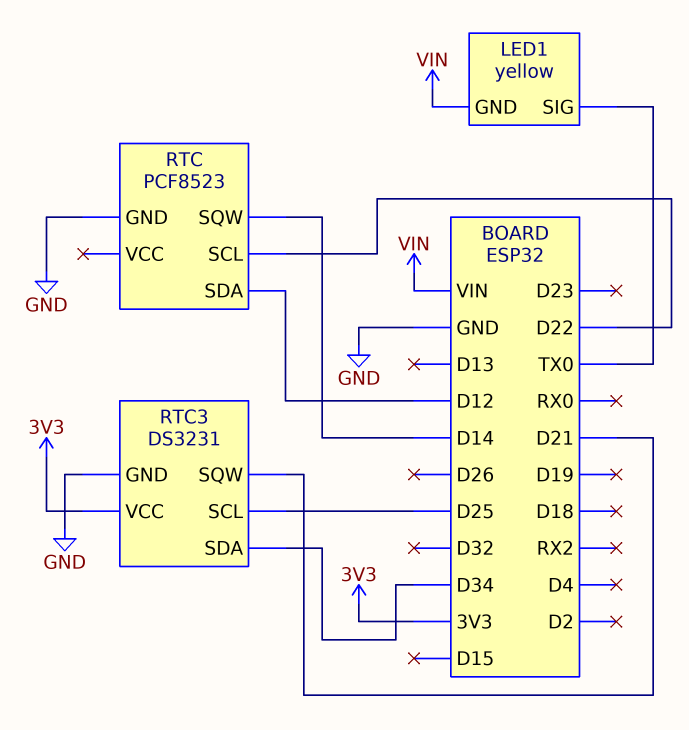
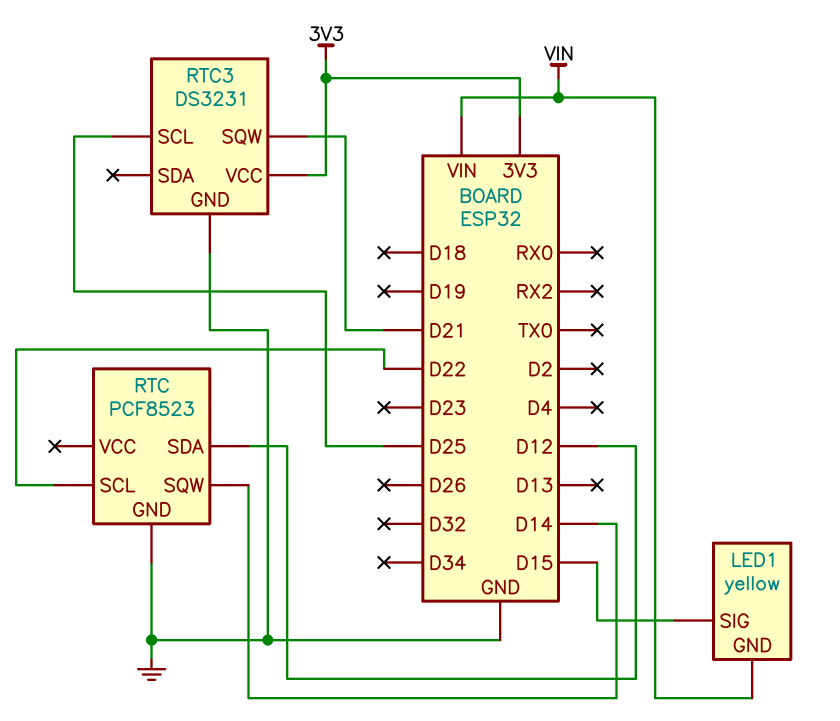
LED1 pin SIG: TX0 -> D15
RTC3 pin SDA: D34 -> none

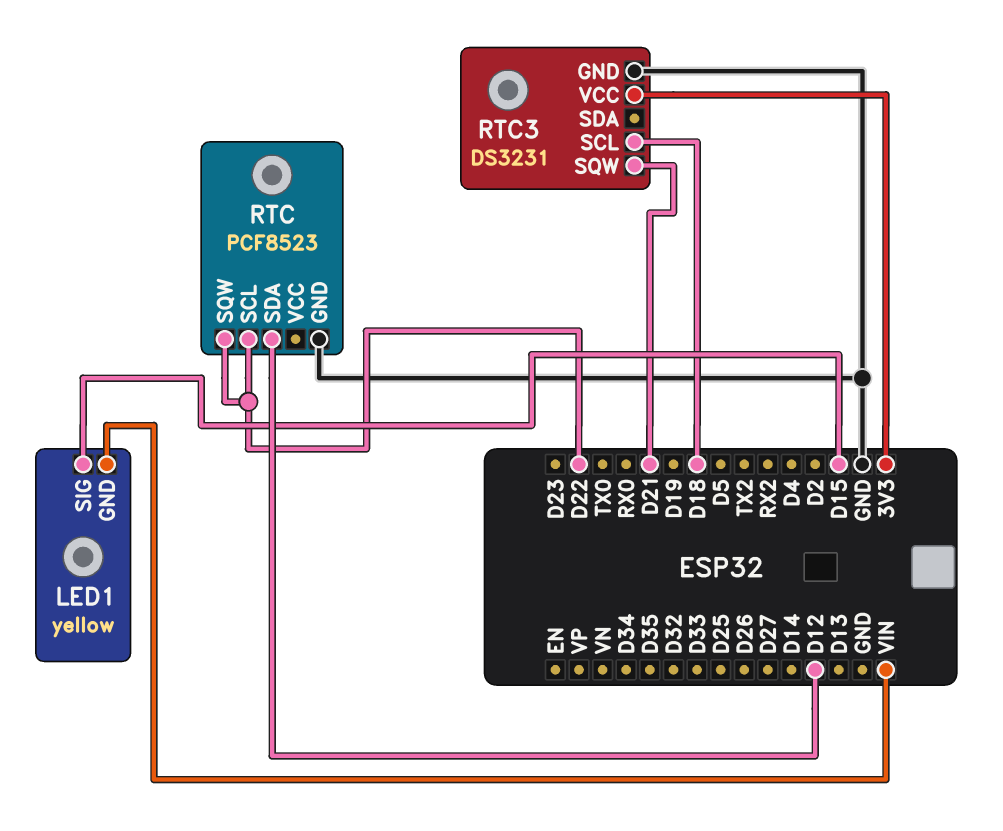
RTC pin SQW: D14 -> D22
RTC3 pin SCL: D25 -> D18

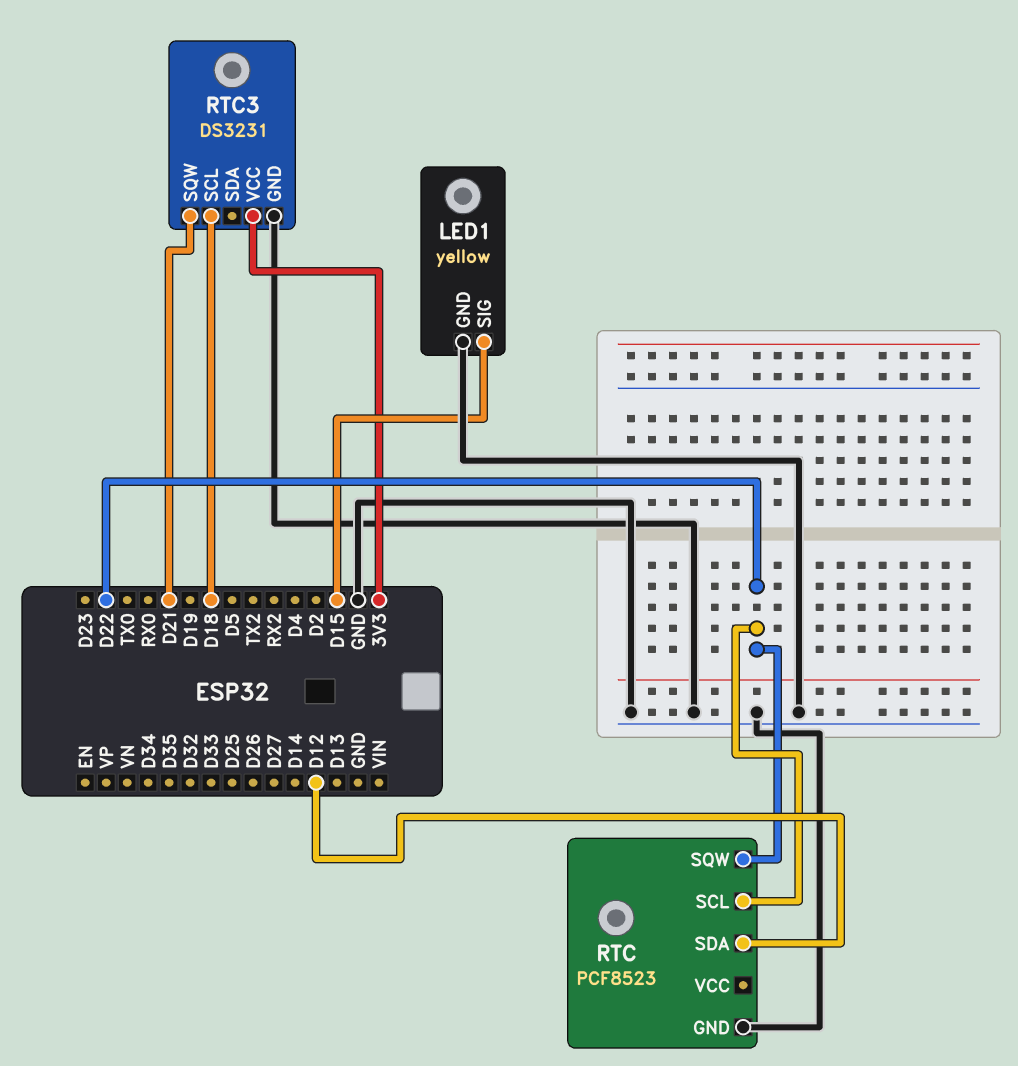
LED1 pin GND: VIN -> GND

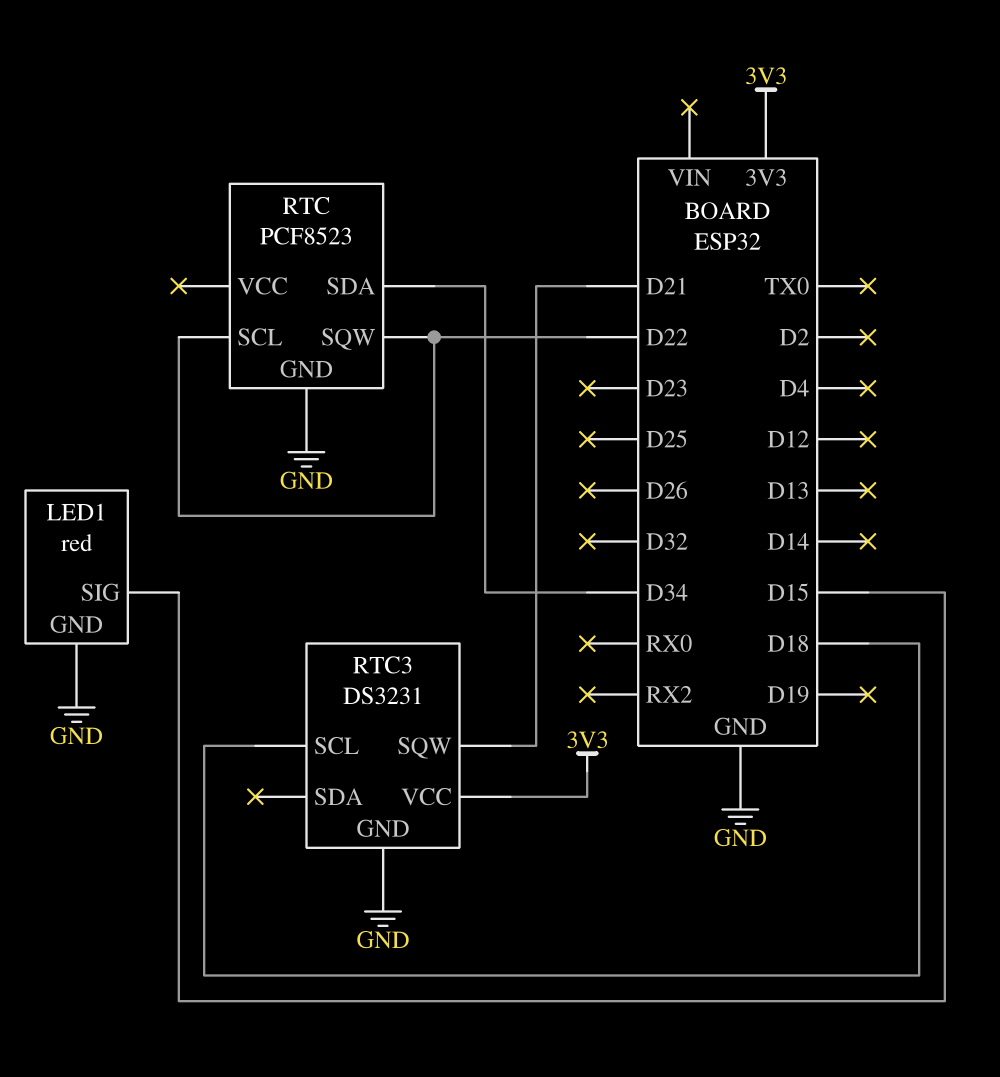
LED1: yellow -> red
RTC pin SDA: D12 -> D34

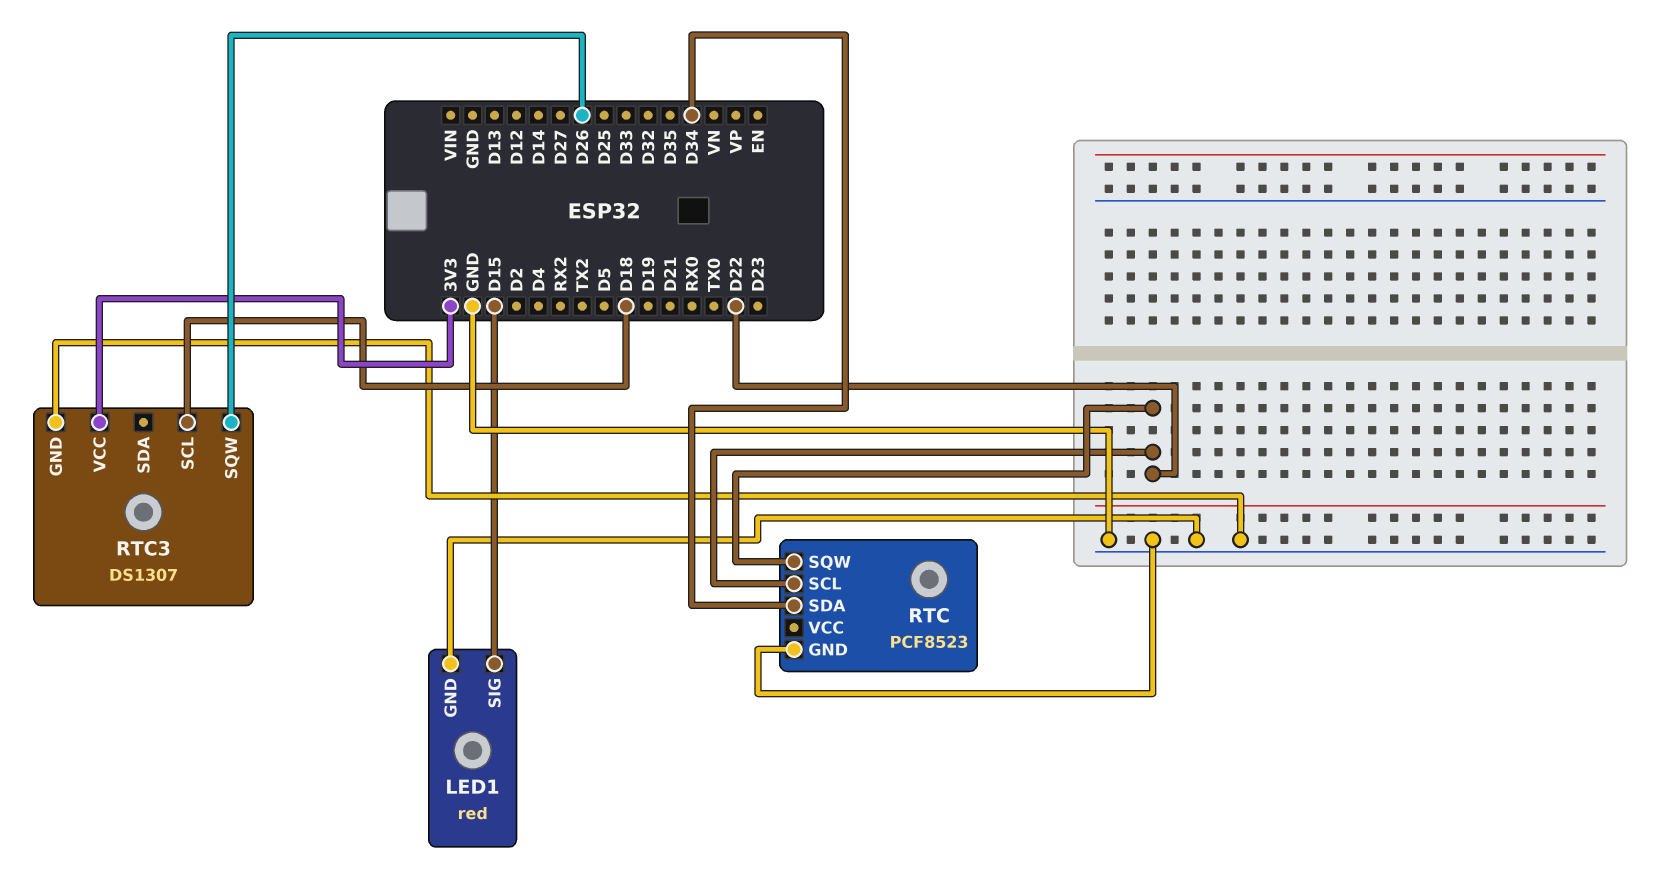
RTC3: DS3231 -> DS1307
RTC3 pin SQW: D21 -> D26

